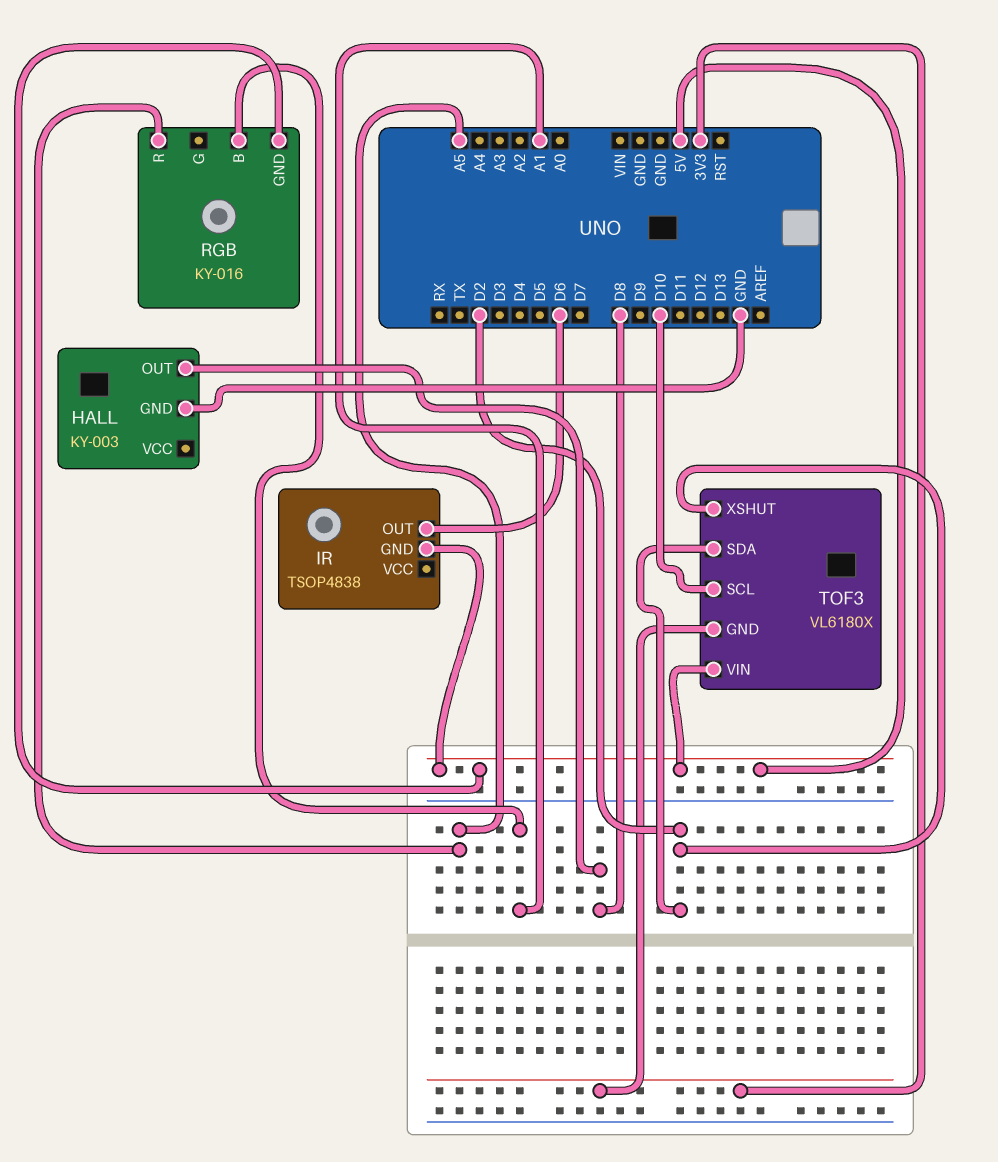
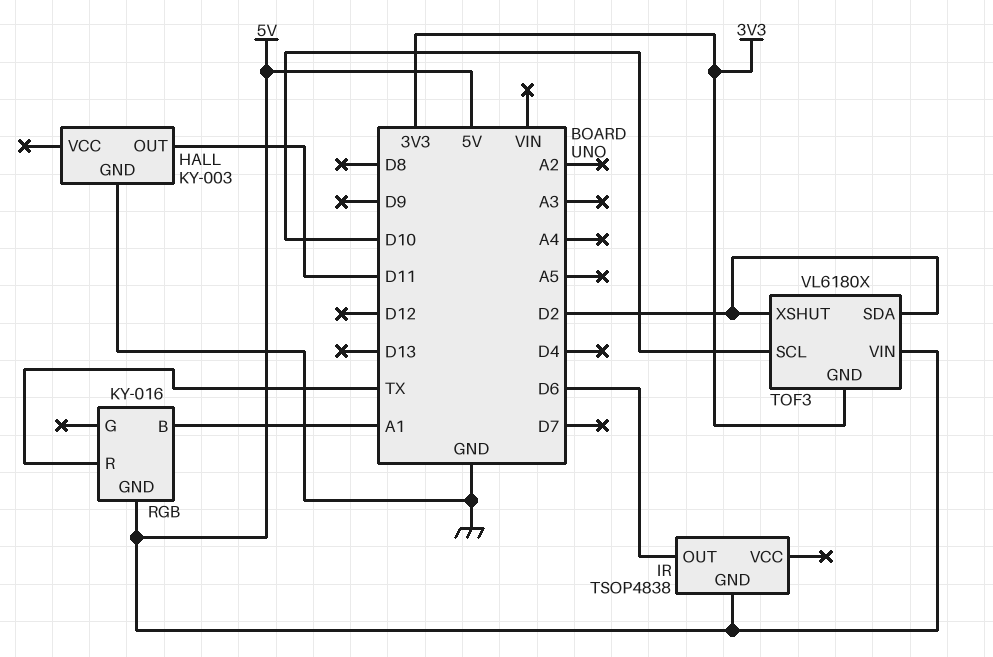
HALL pin OUT: D8 -> D11
RGB pin R: A5 -> TX

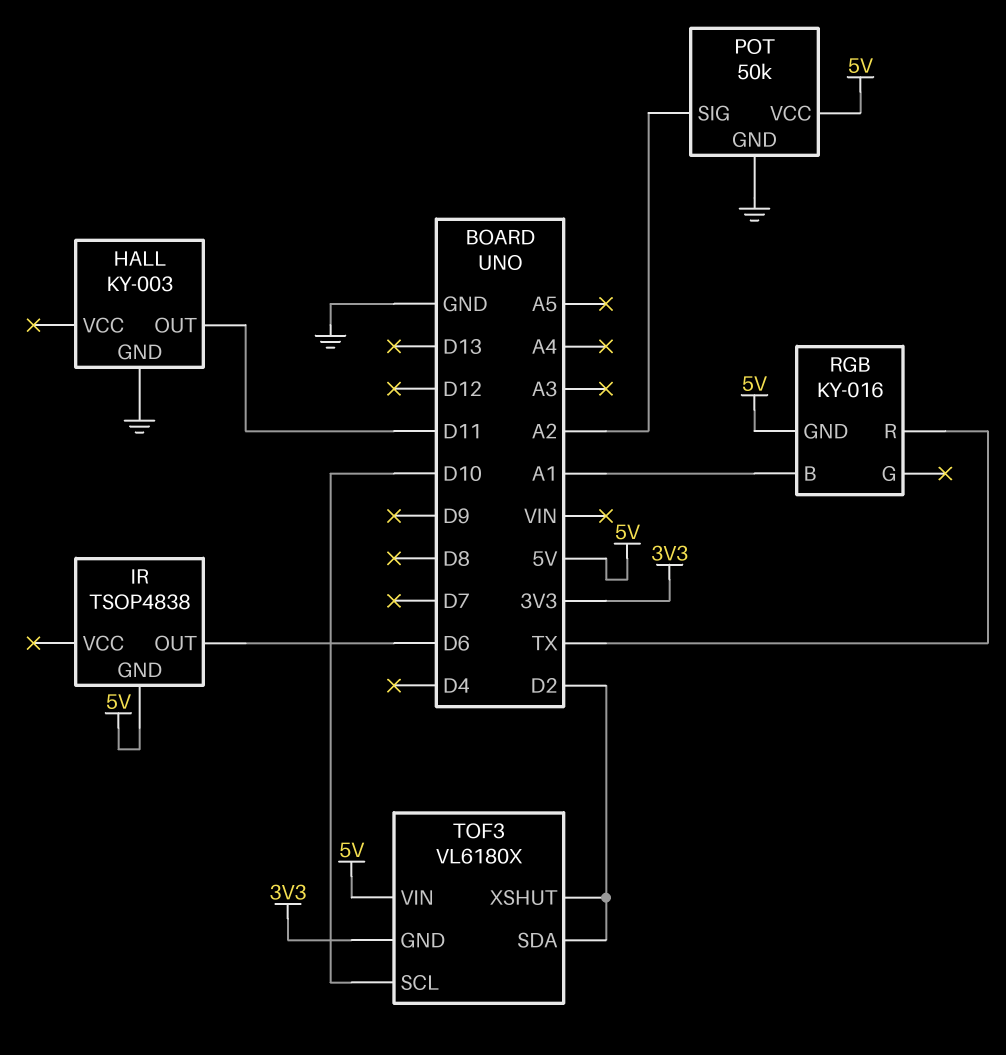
POT: none -> 50k
POT pin GND: none -> GND
POT pin SIG: none -> A2
POT pin VCC: none -> 5V

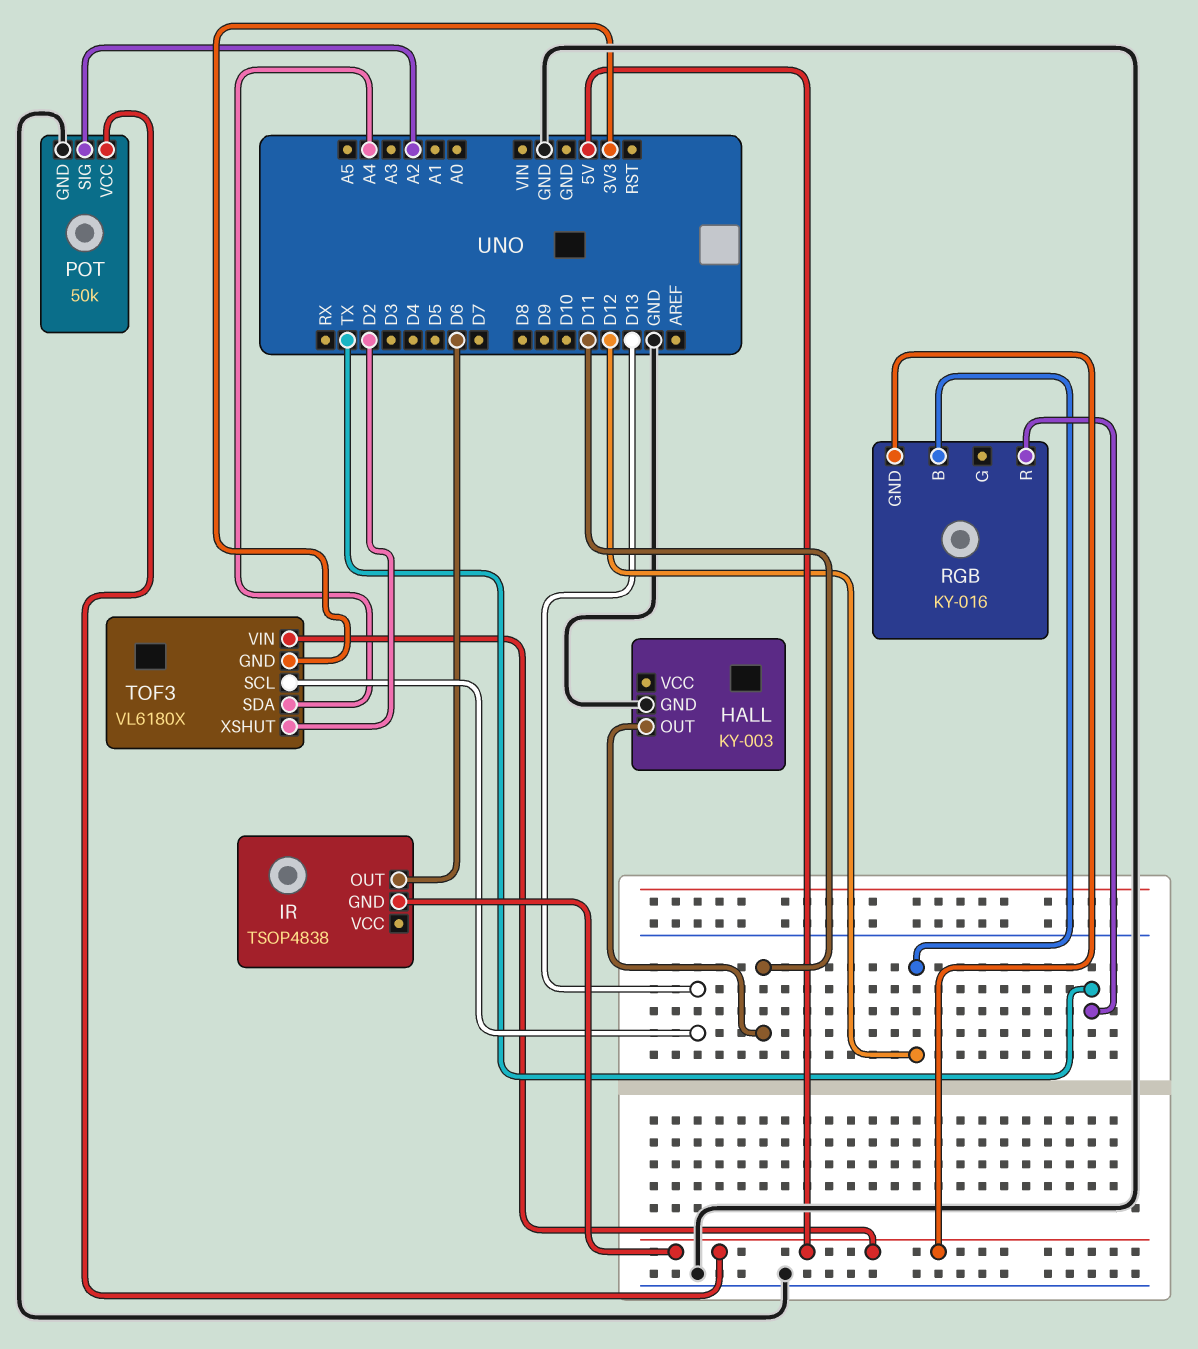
RGB pin B: A1 -> D12
TOF3 pin SCL: D10 -> D13
TOF3 pin SDA: D2 -> A4

